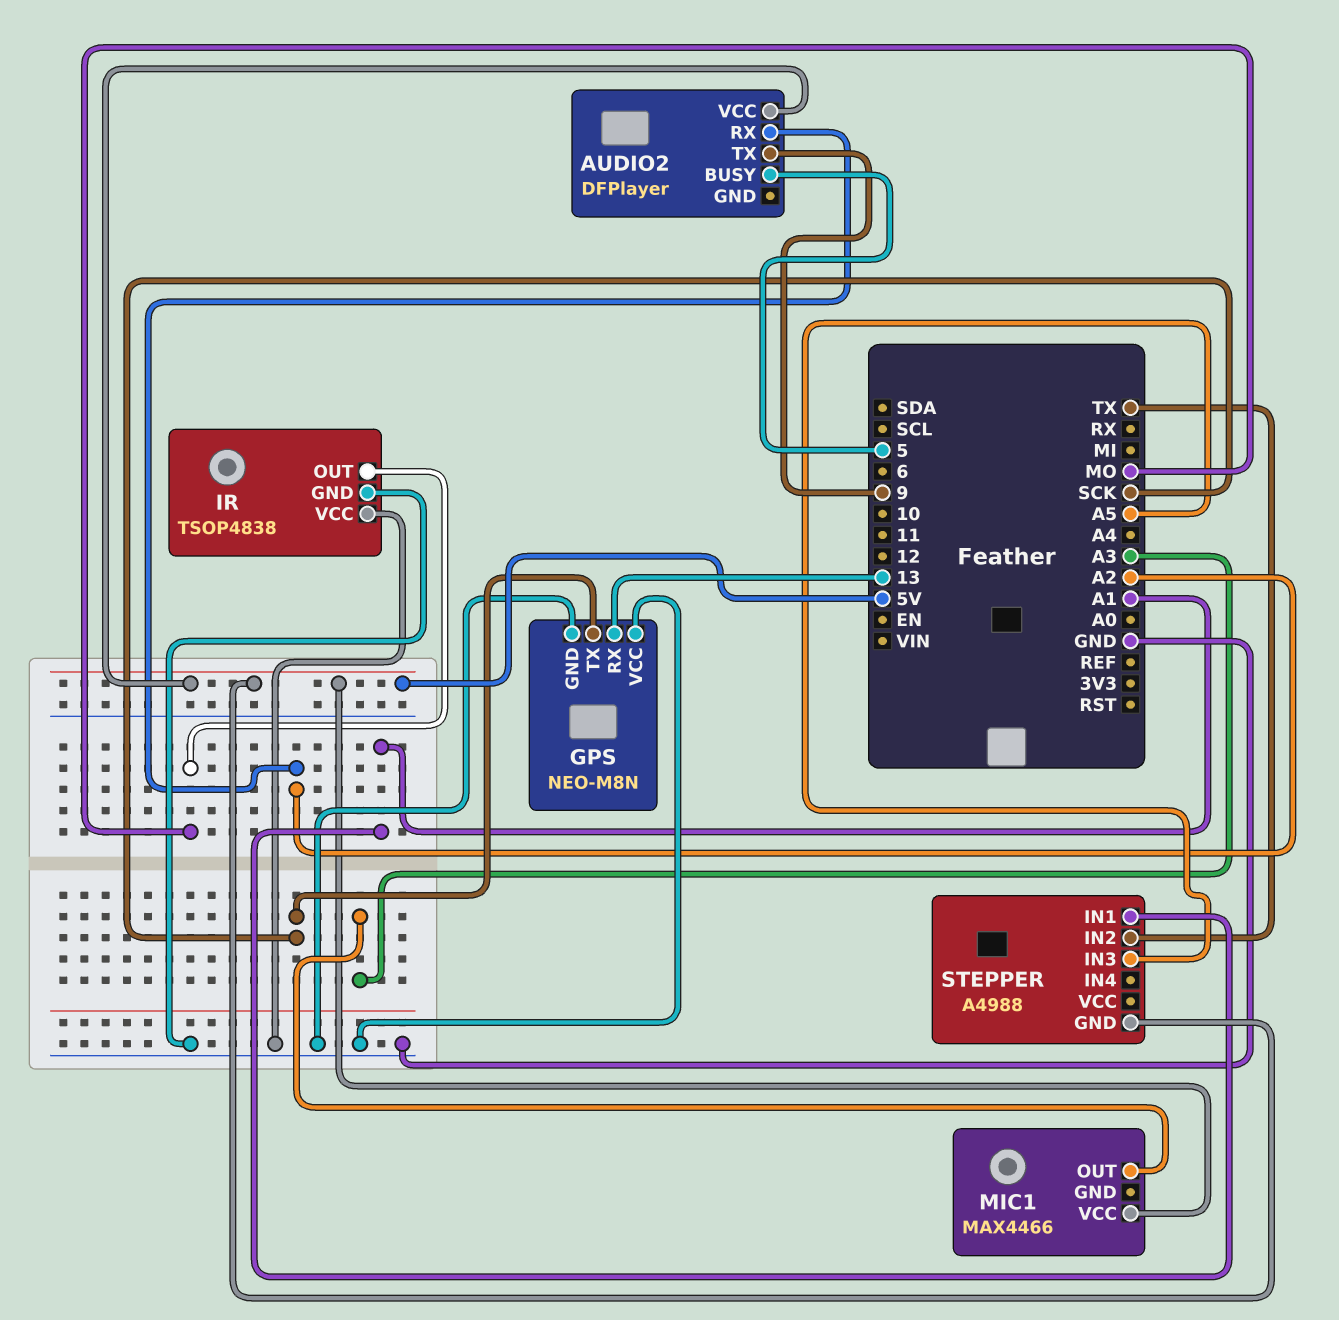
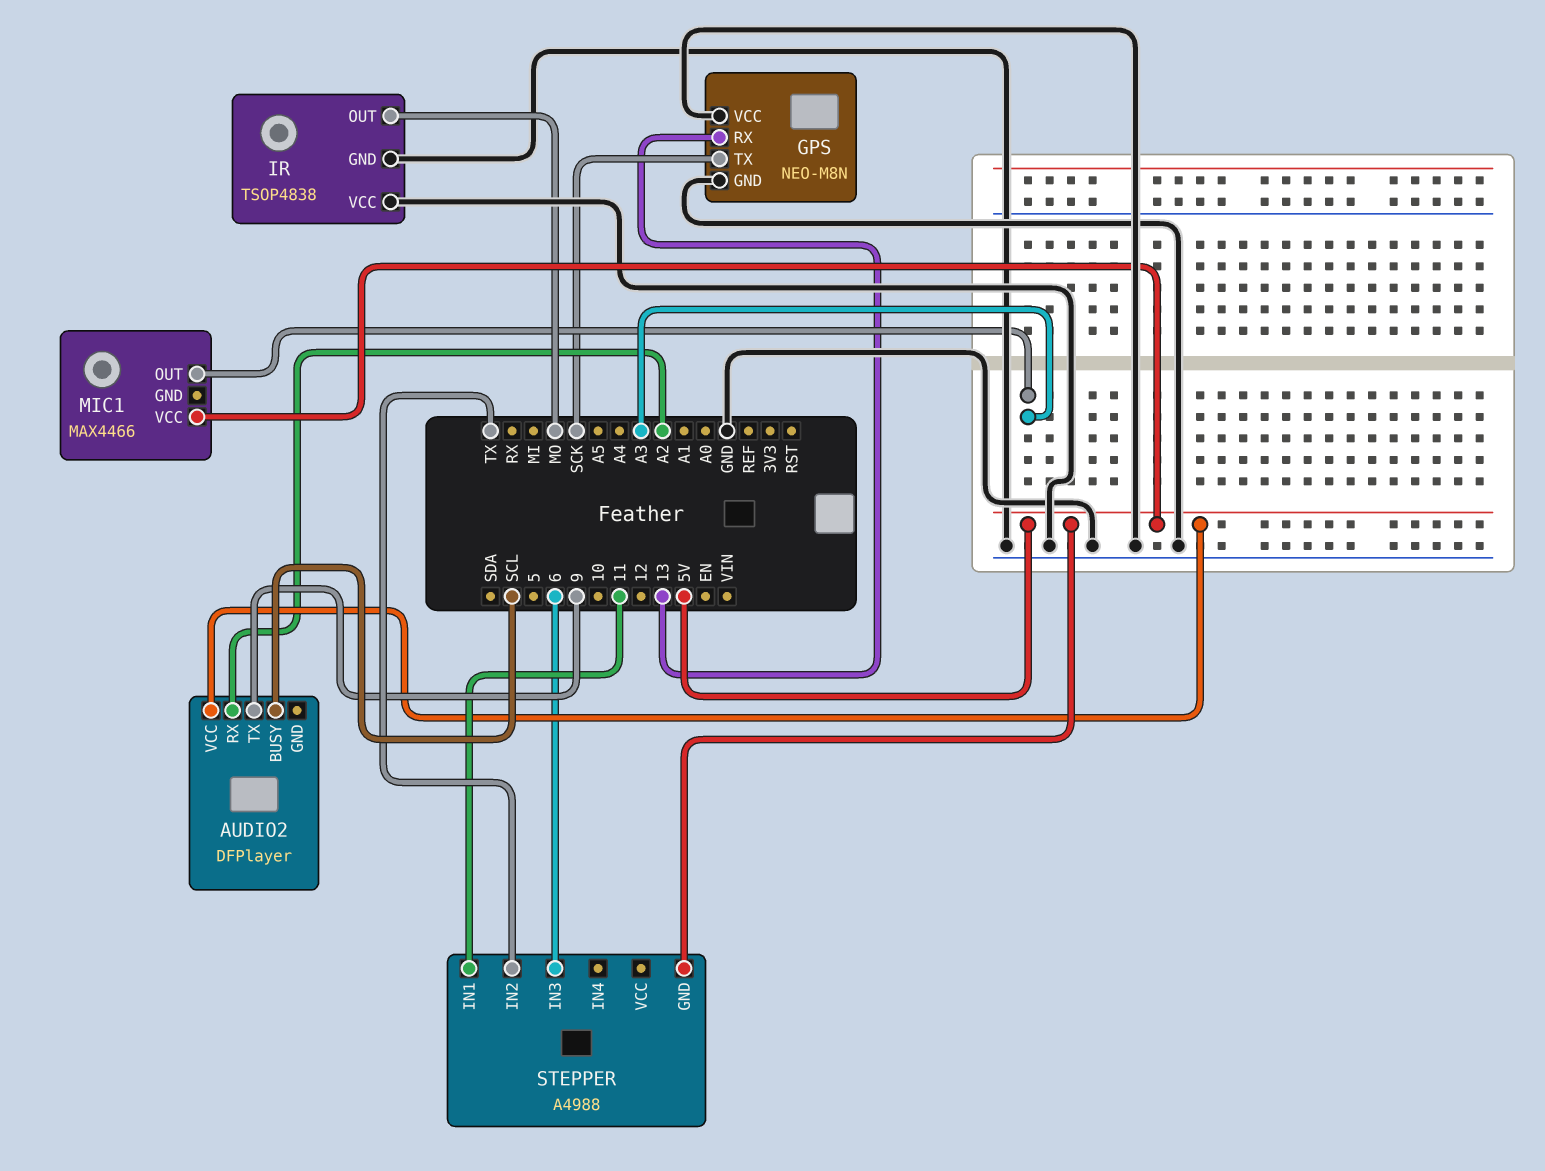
AUDIO2 pin BUSY: 5 -> SCL
STEPPER pin IN1: A1 -> 11
STEPPER pin IN3: A5 -> 6

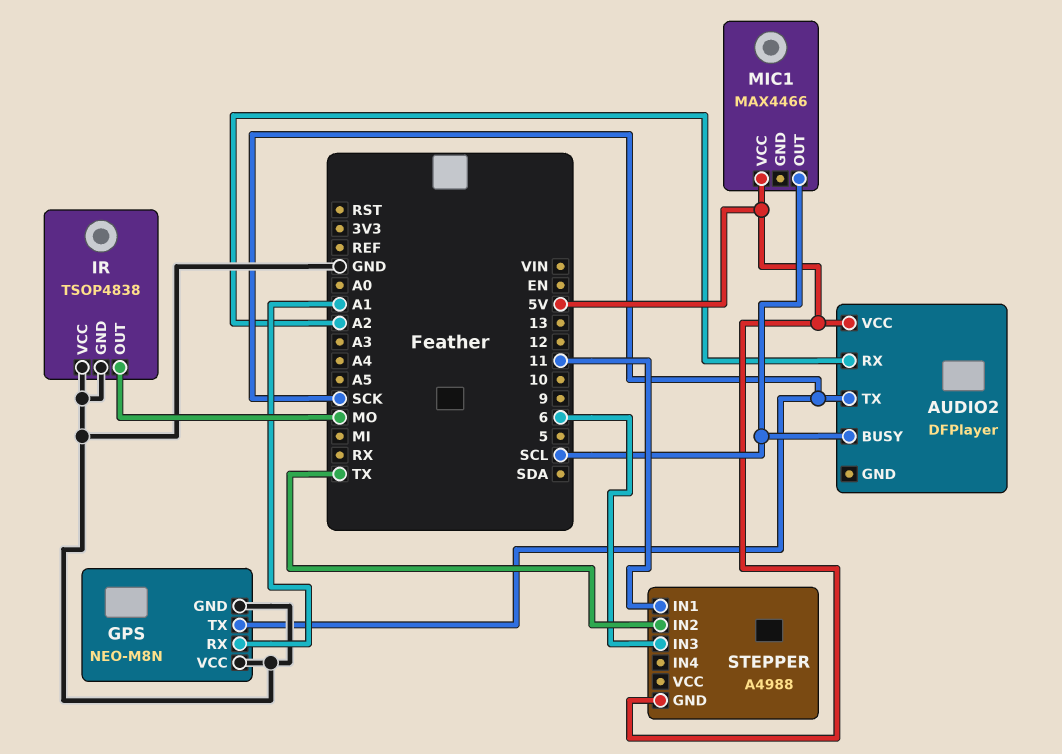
AUDIO2 pin TX: 9 -> SCK
GPS pin RX: 13 -> A1
MIC1 pin OUT: A3 -> SCL

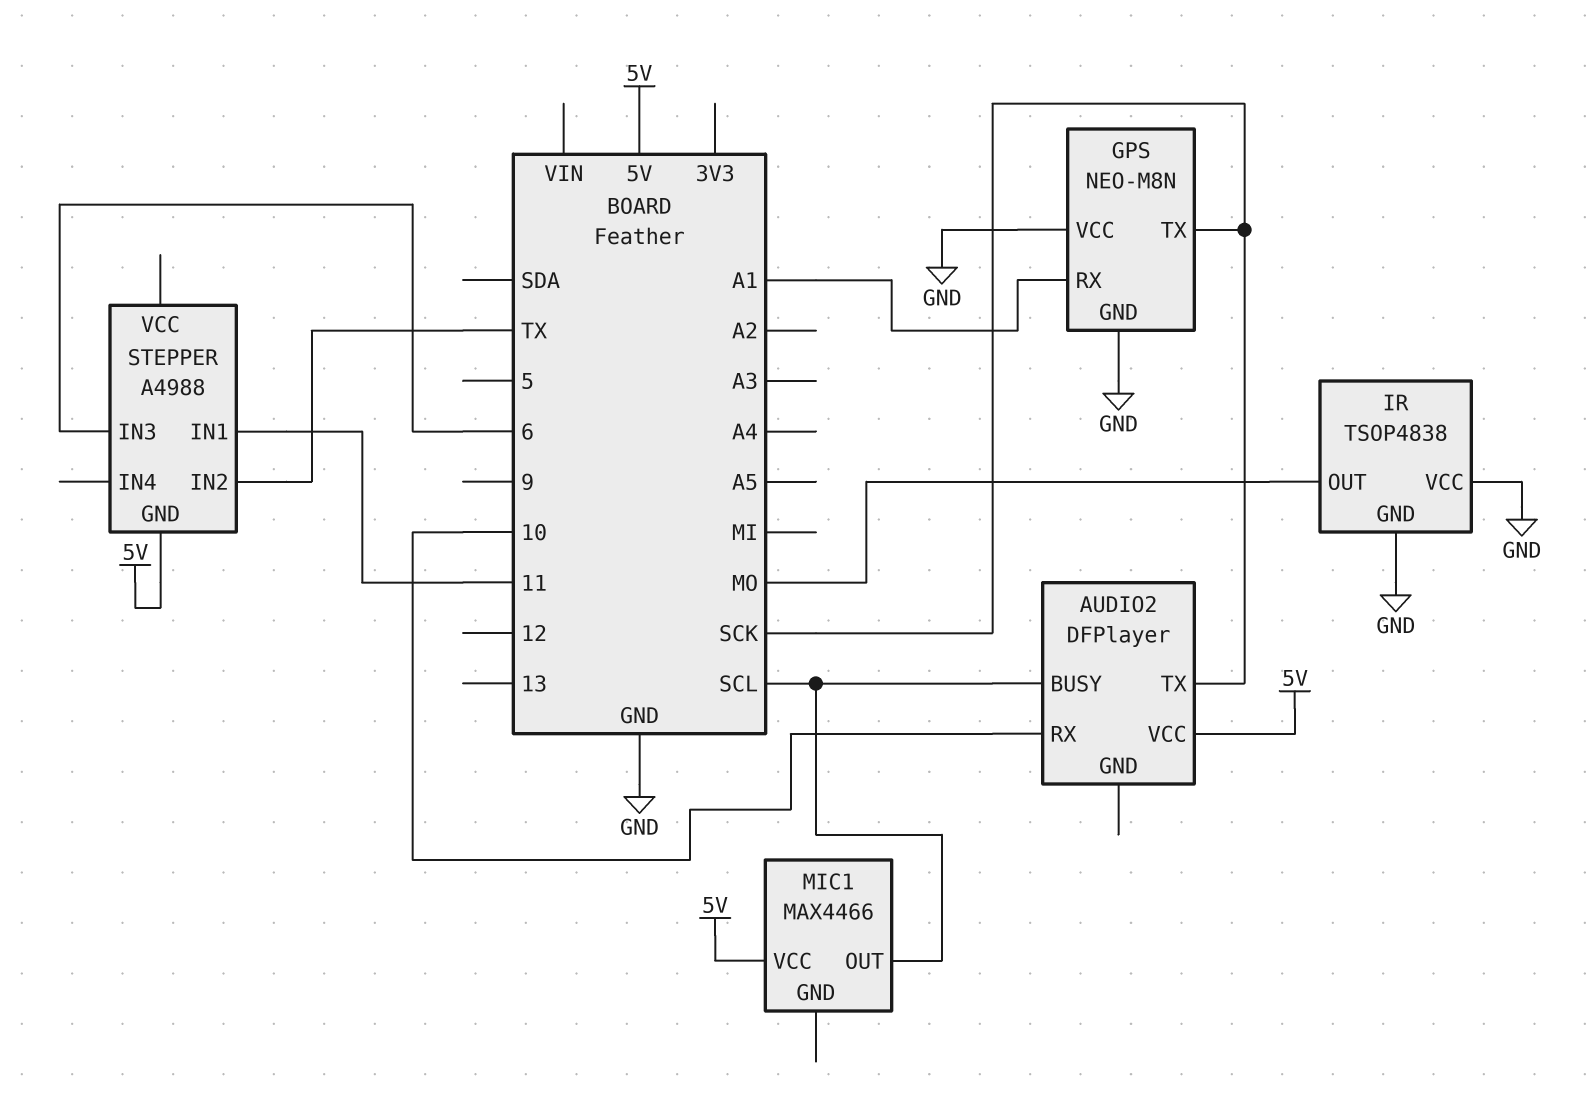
AUDIO2 pin RX: A2 -> 10

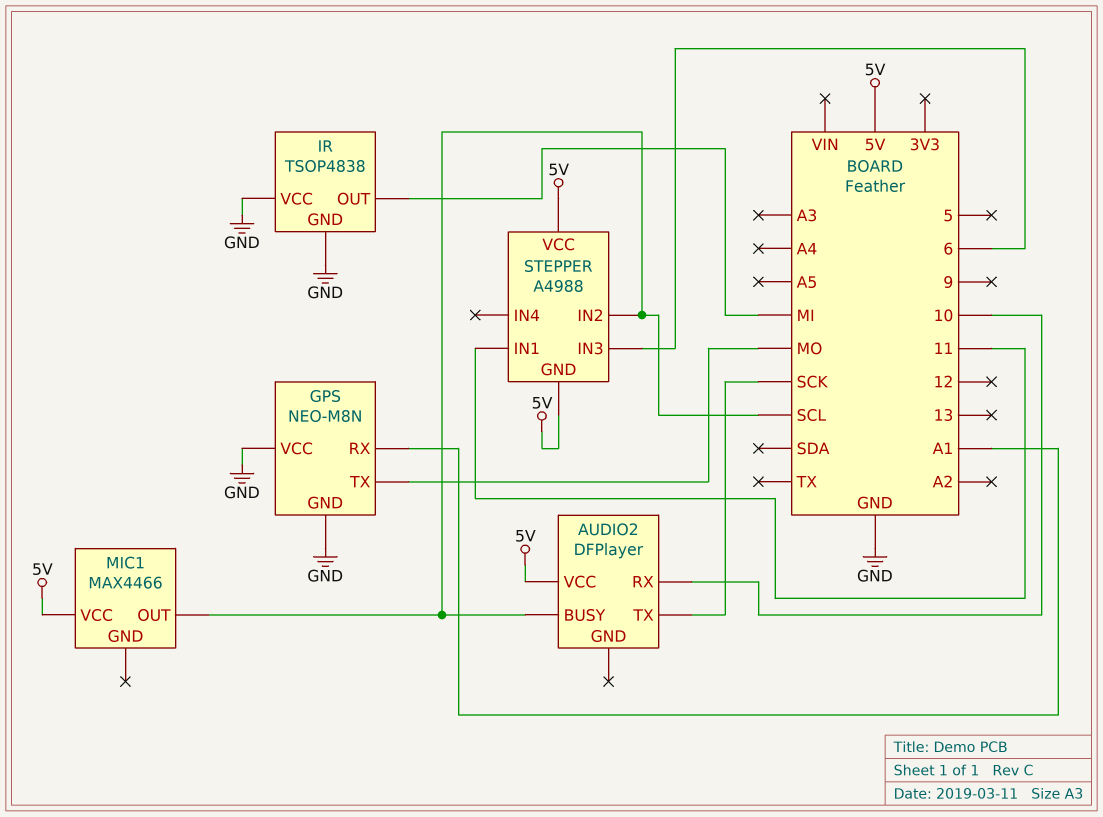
GPS pin TX: SCK -> MO
IR pin OUT: MO -> MI
STEPPER pin IN2: TX -> SCL
STEPPER pin VCC: none -> 5V

